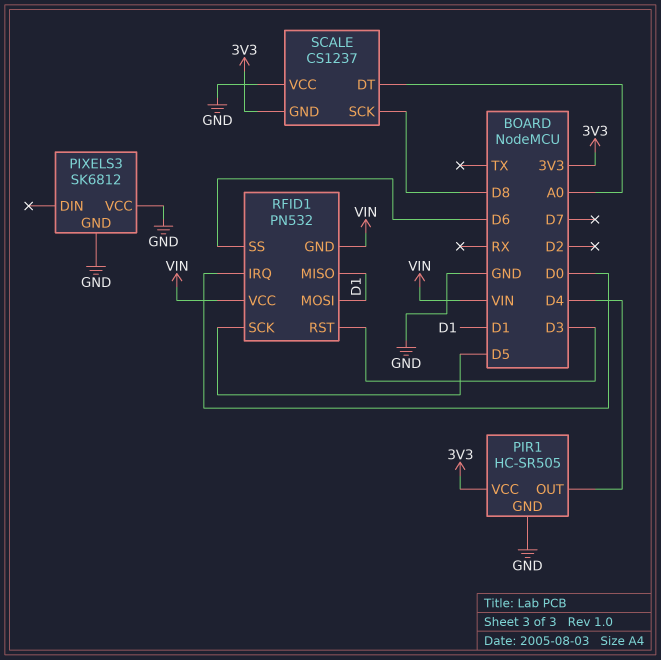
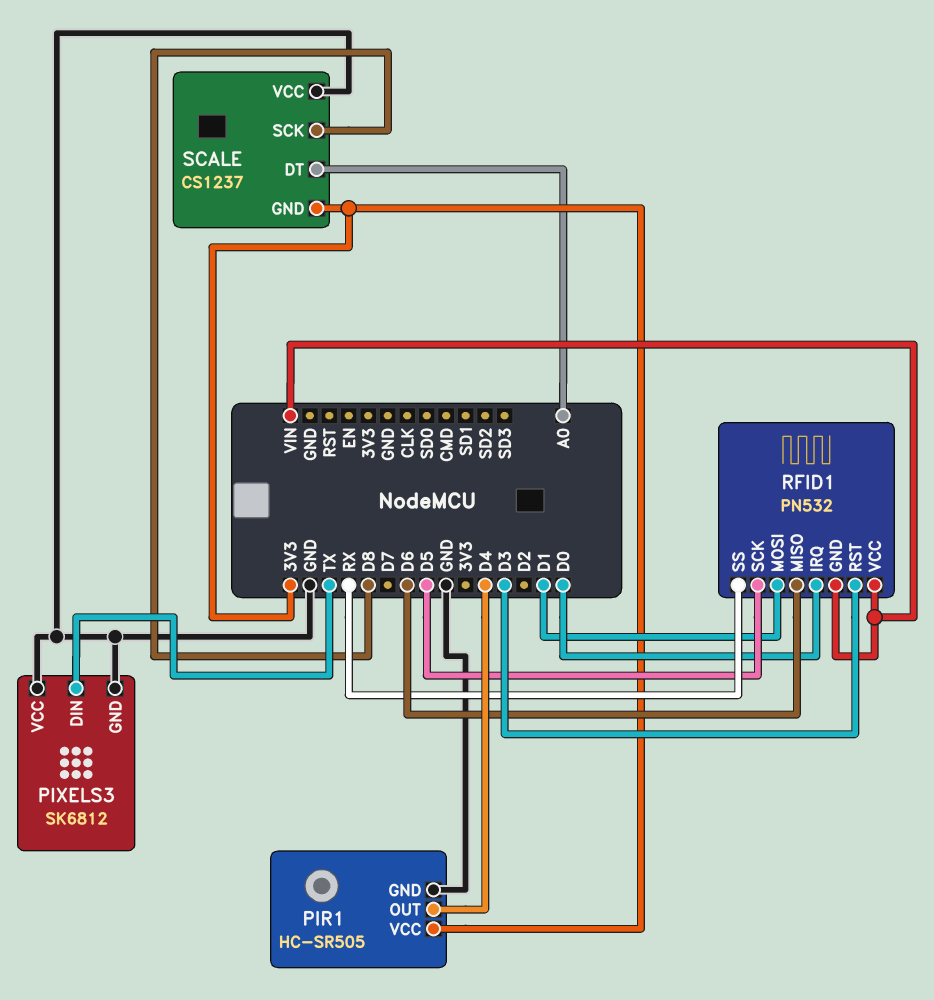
PIXELS3 pin DIN: none -> TX
RFID1 pin MISO: D1 -> D6
RFID1 pin SS: D6 -> RX

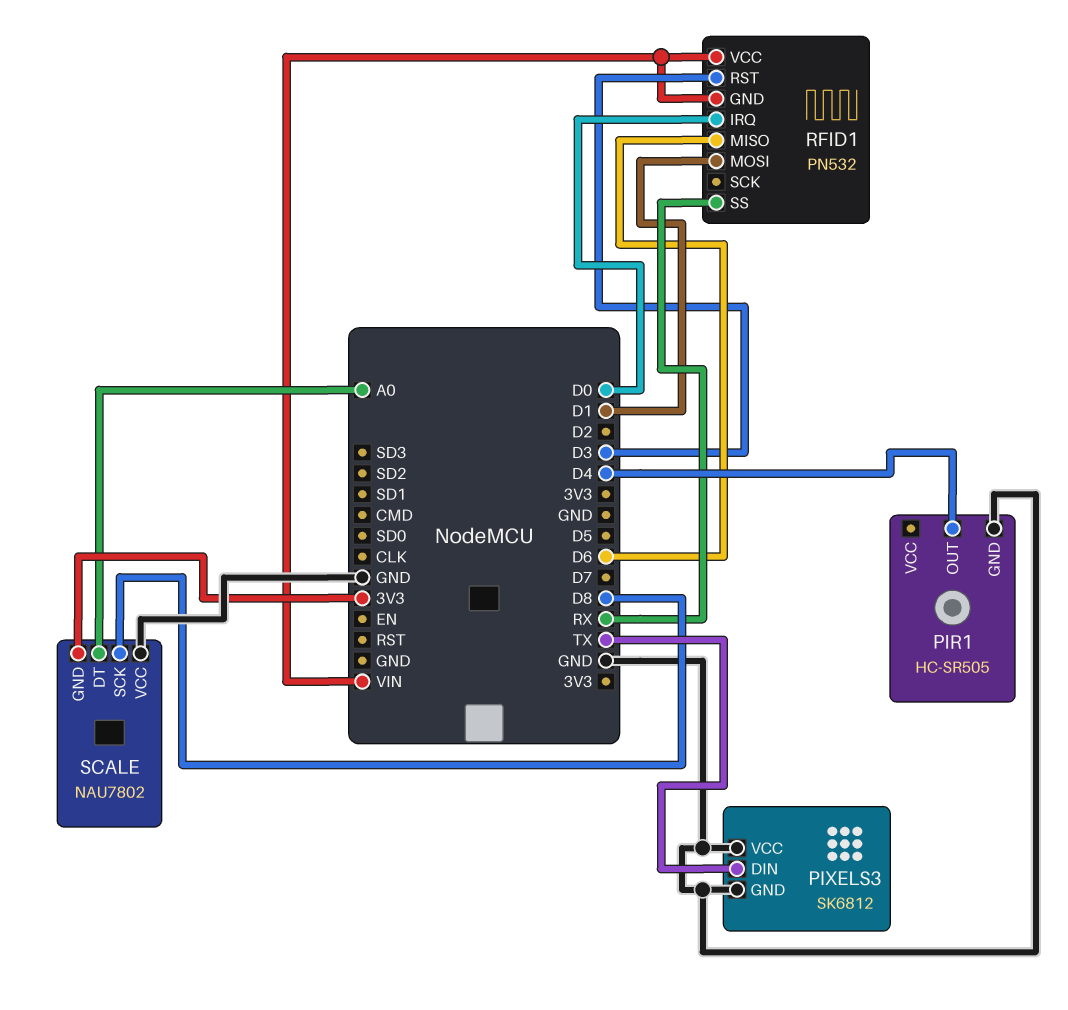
PIR1 pin VCC: 3V3 -> none
RFID1 pin SCK: D5 -> none
SCALE: CS1237 -> NAU7802

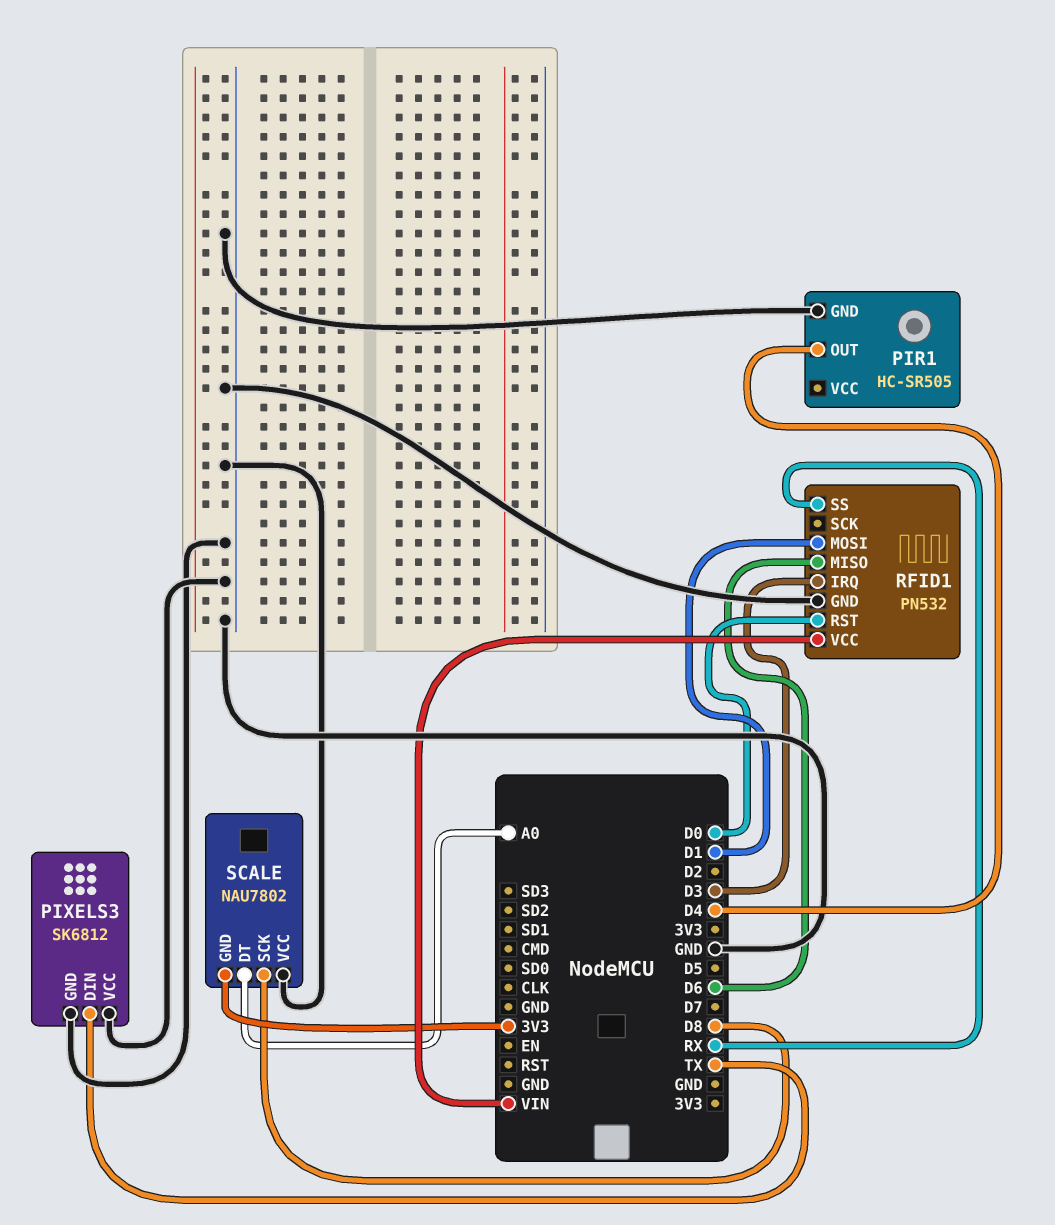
RFID1 pin GND: VIN -> GND
RFID1 pin IRQ: D0 -> D3
RFID1 pin RST: D3 -> D0

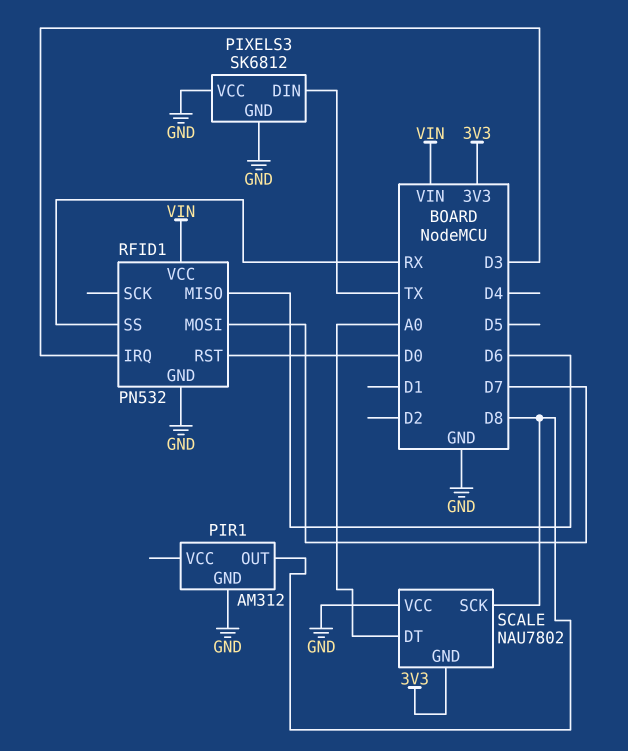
PIR1: HC-SR505 -> AM312
PIR1 pin OUT: D4 -> D8
RFID1 pin MOSI: D1 -> D7

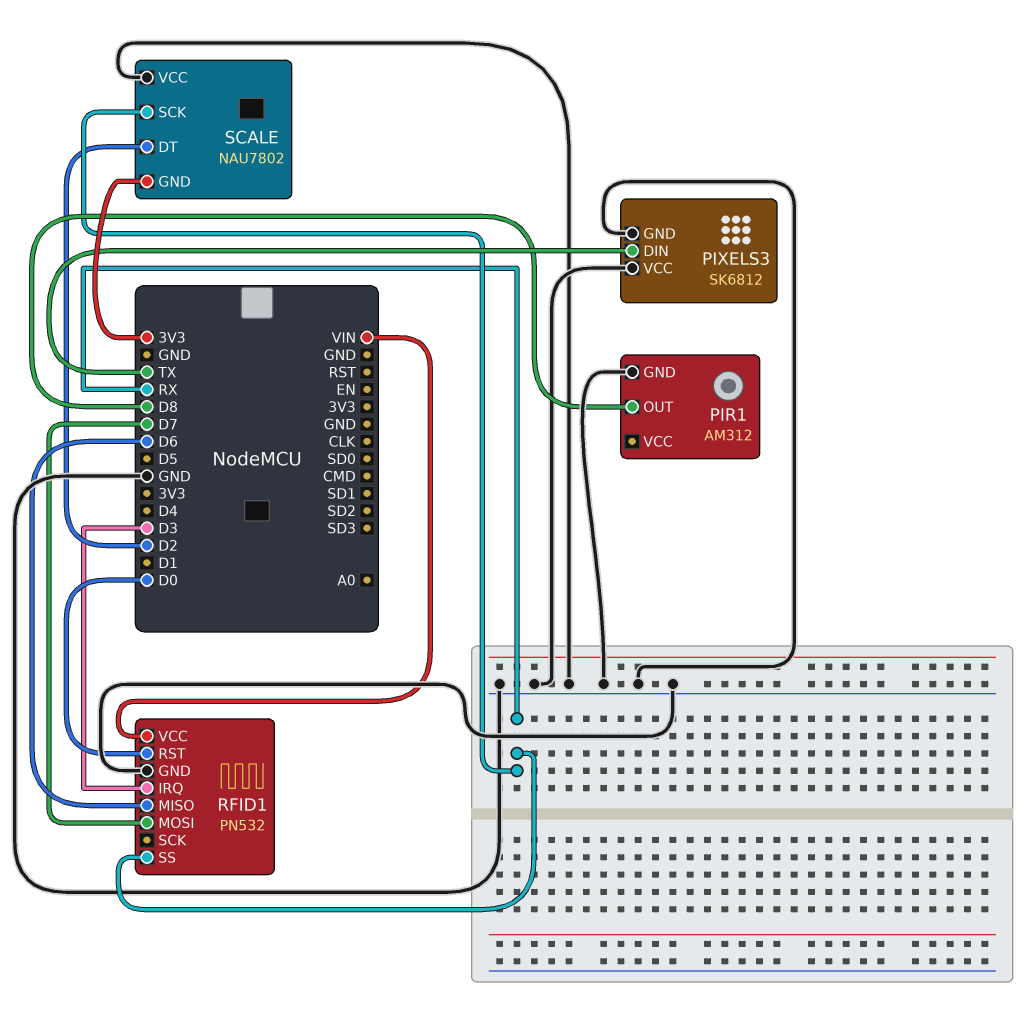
SCALE pin DT: A0 -> D2
SCALE pin SCK: D8 -> RX

